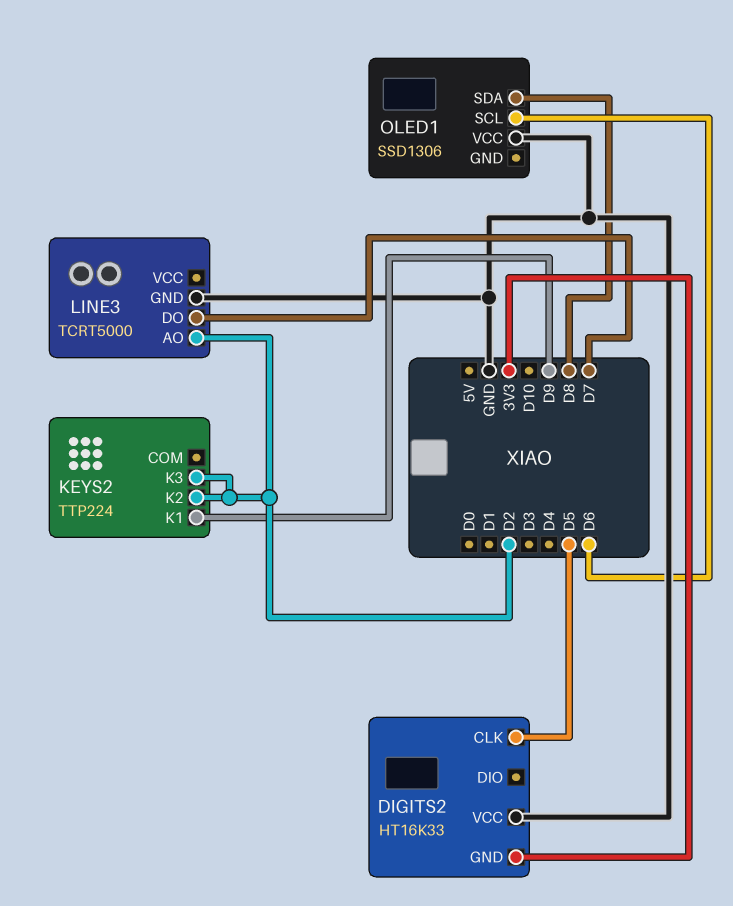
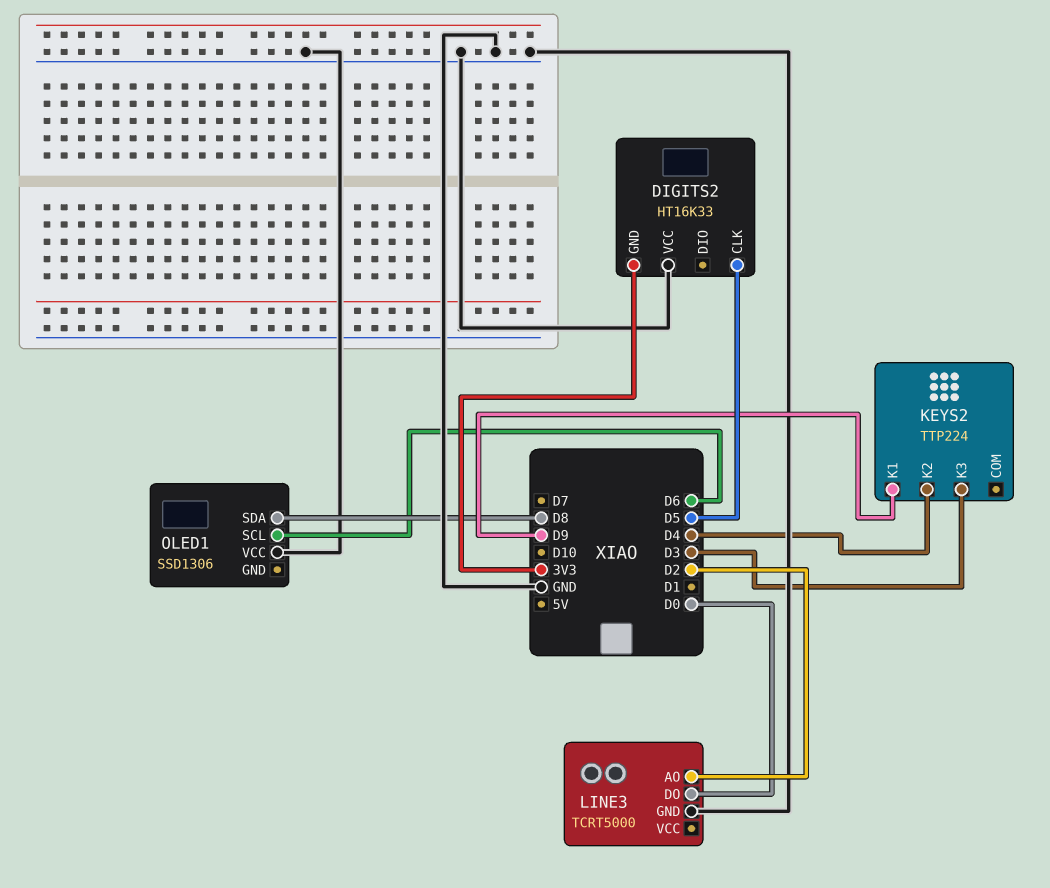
KEYS2 pin K2: D2 -> D4
KEYS2 pin K3: D2 -> D3
LINE3 pin DO: D7 -> D0

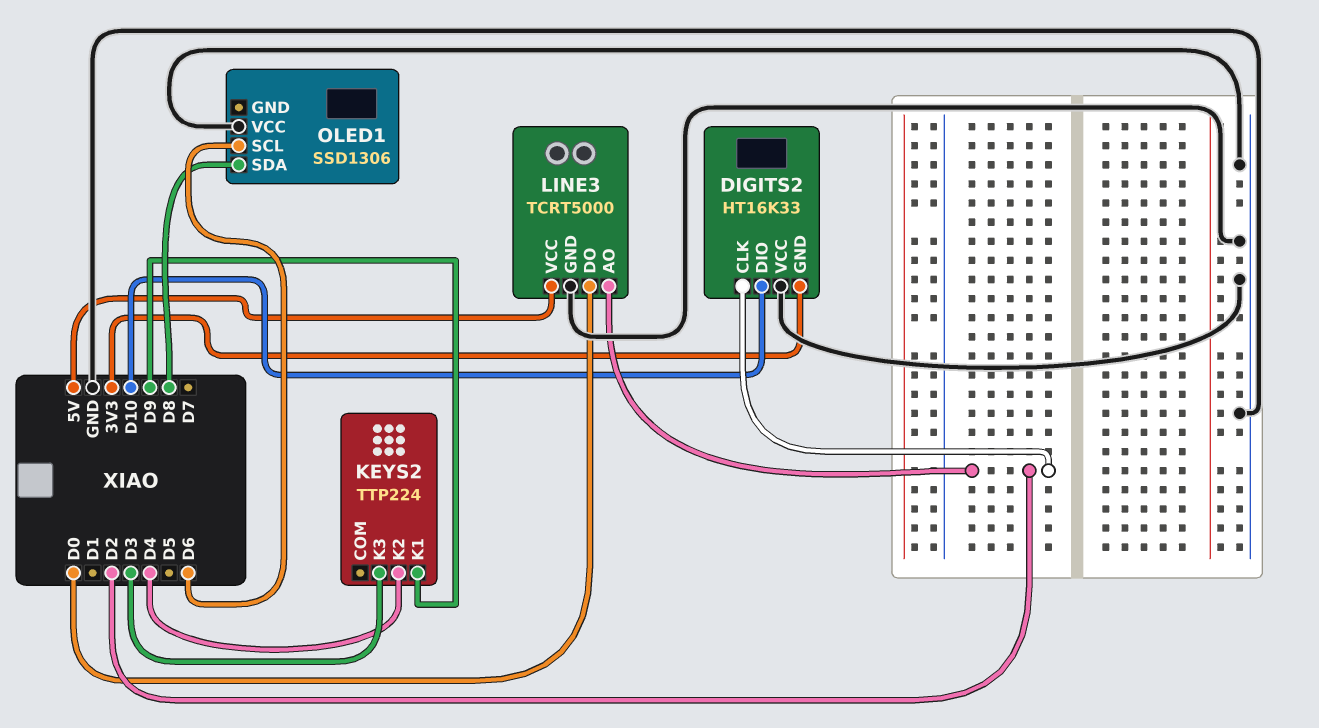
DIGITS2 pin CLK: D5 -> D2
DIGITS2 pin DIO: none -> D10
LINE3 pin VCC: none -> 5V

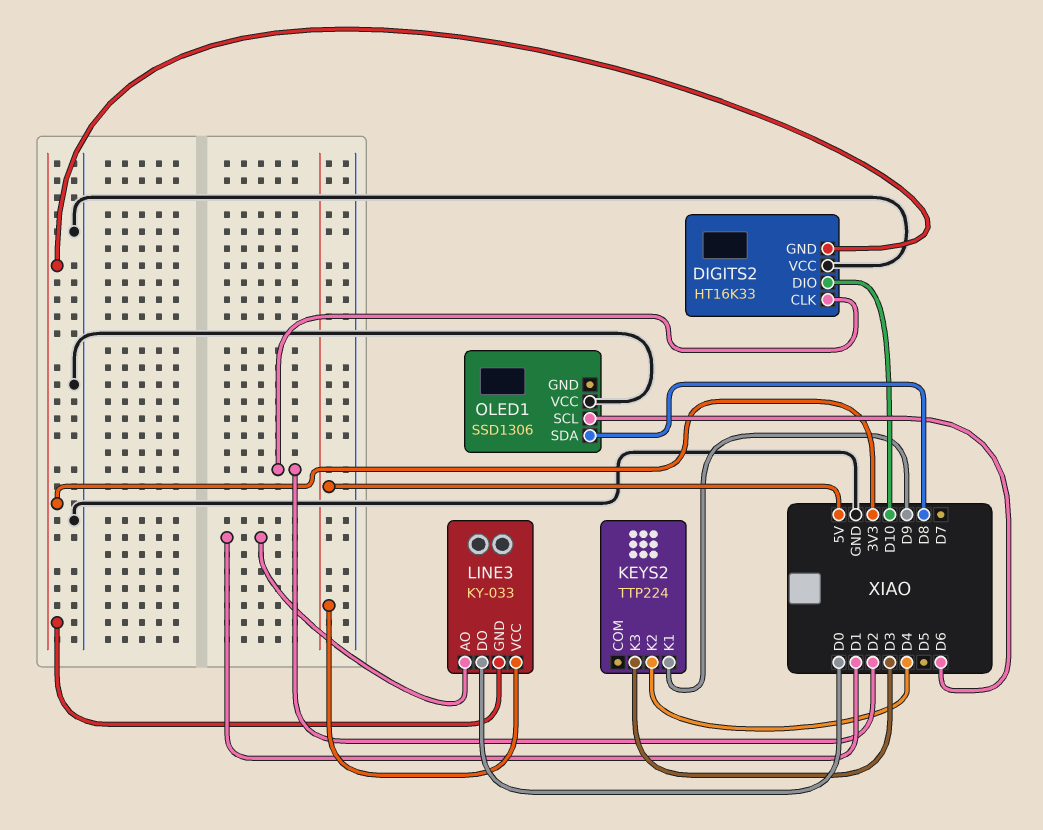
LINE3: TCRT5000 -> KY-033
LINE3 pin AO: D2 -> D1
LINE3 pin GND: GND -> 3V3

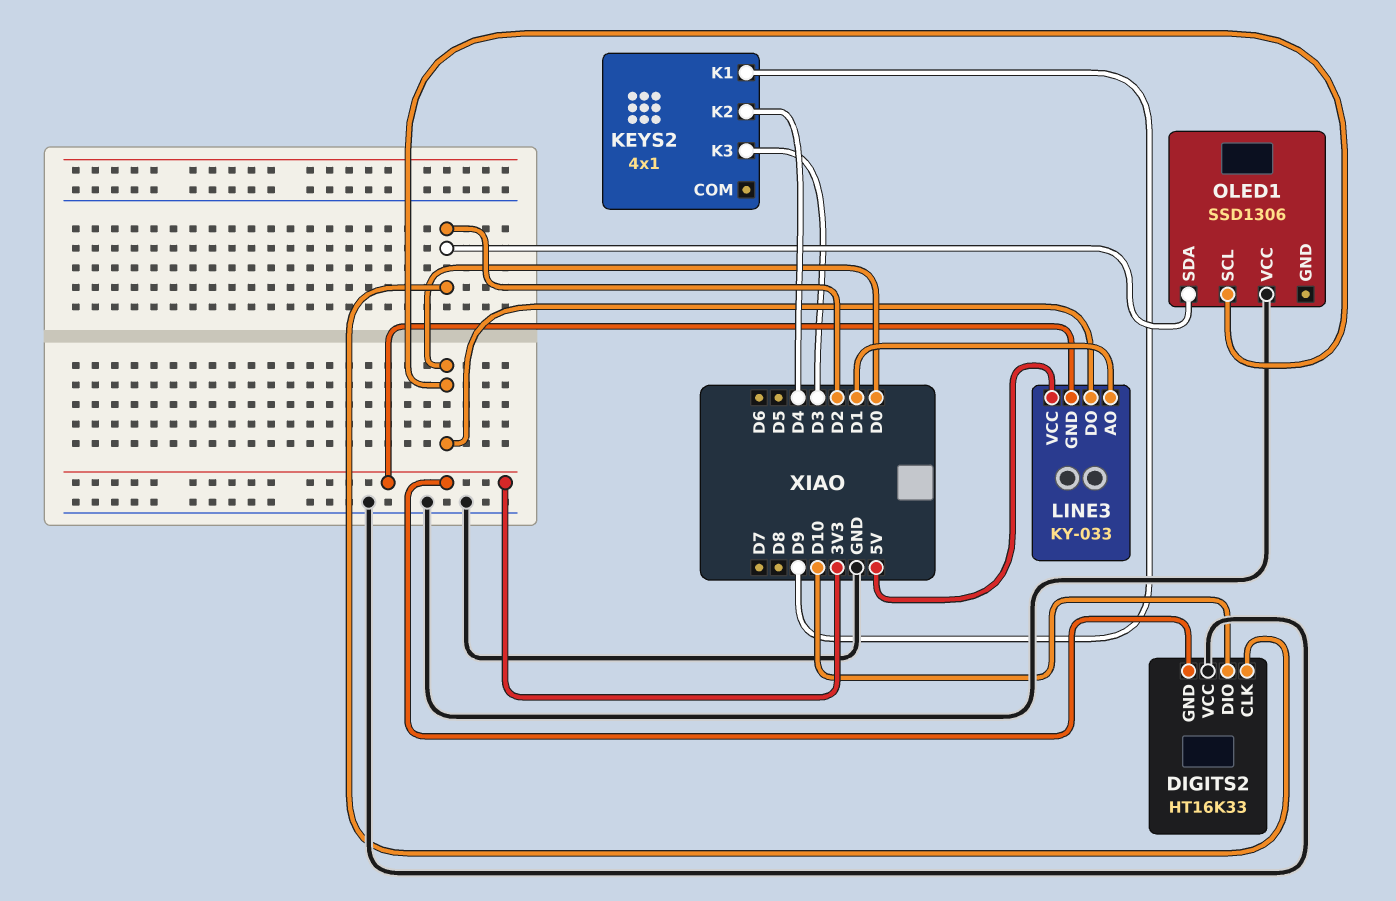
KEYS2: TTP224 -> 4x1
OLED1 pin SCL: D6 -> D0
OLED1 pin SDA: D8 -> D2

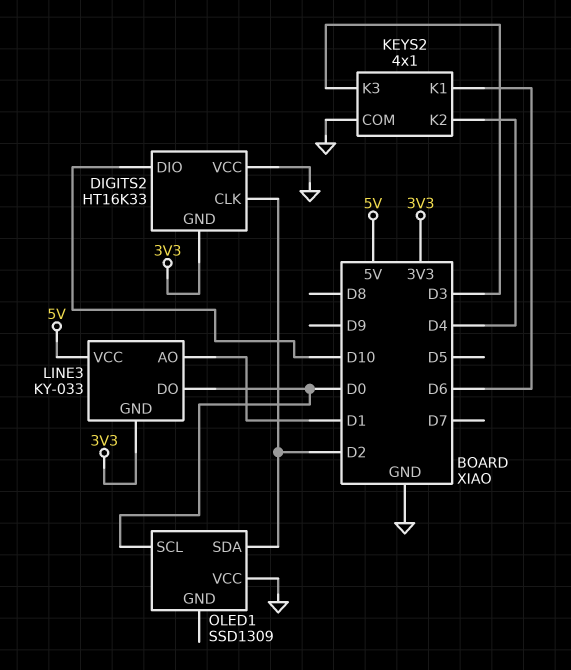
KEYS2 pin COM: none -> GND
KEYS2 pin K1: D9 -> D6
OLED1: SSD1306 -> SSD1309

